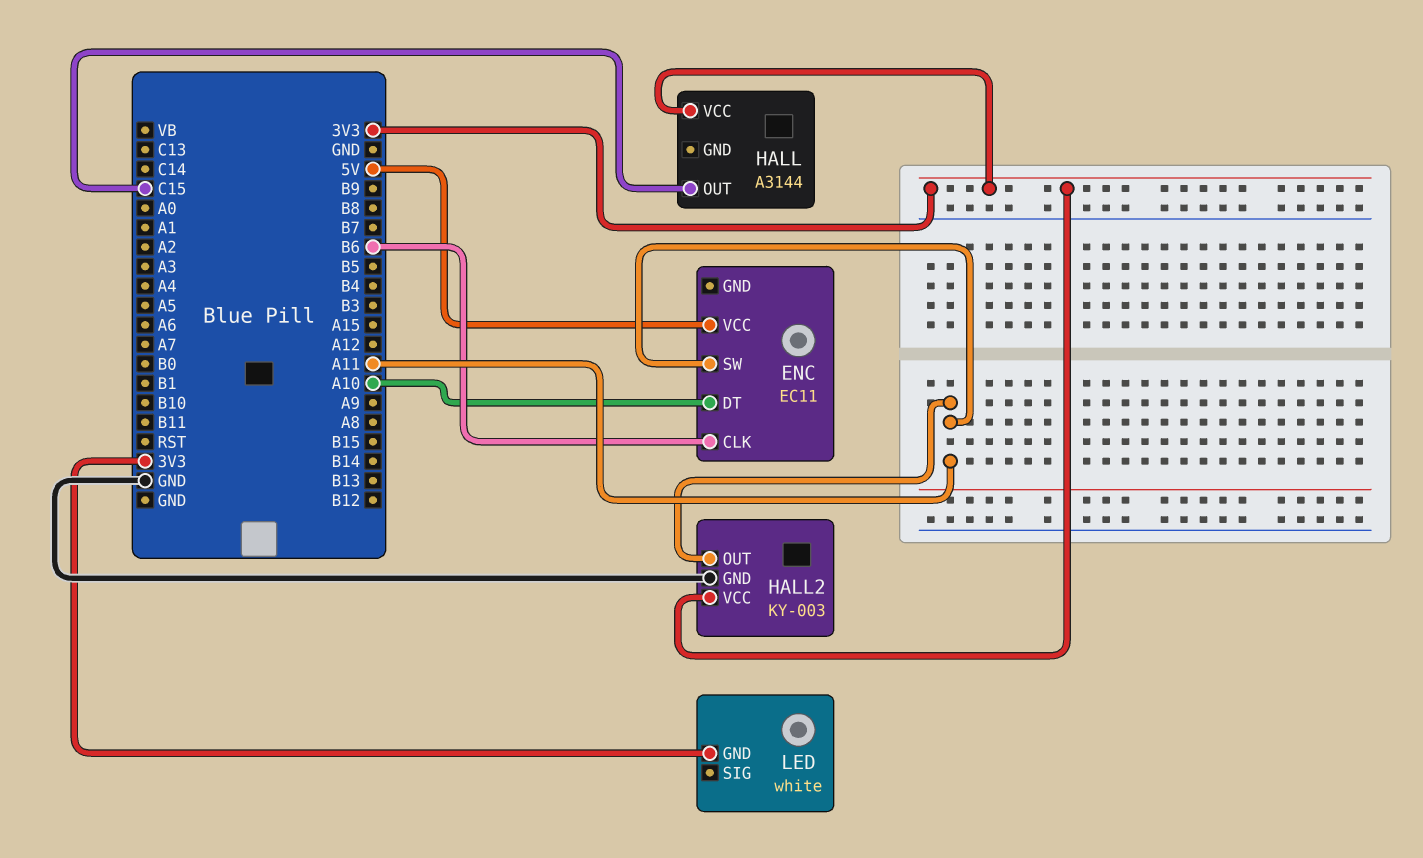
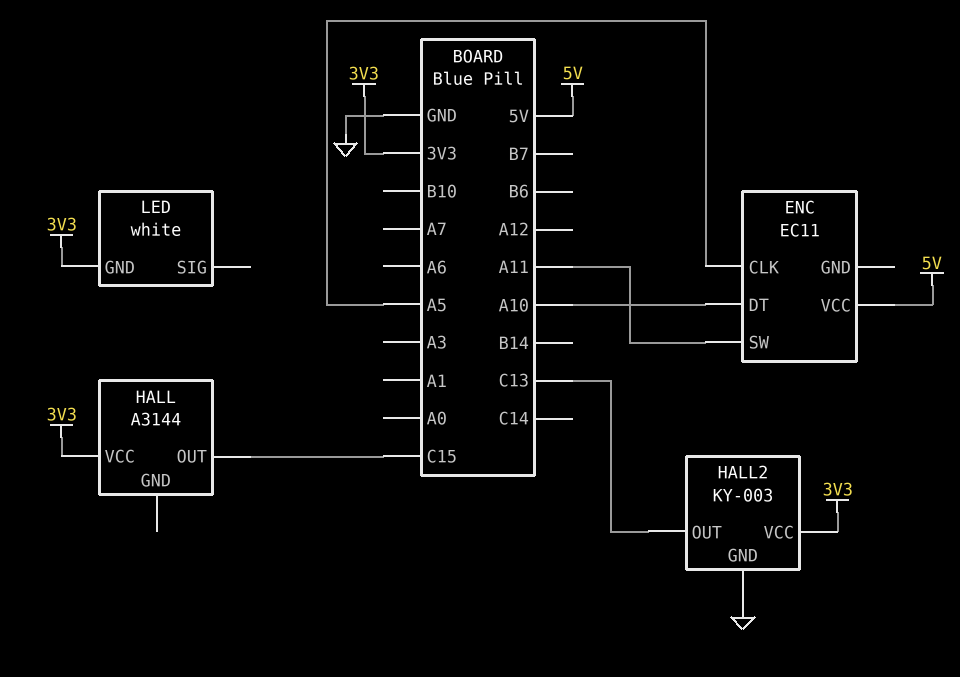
ENC pin CLK: B6 -> A5
HALL2 pin OUT: A11 -> C13

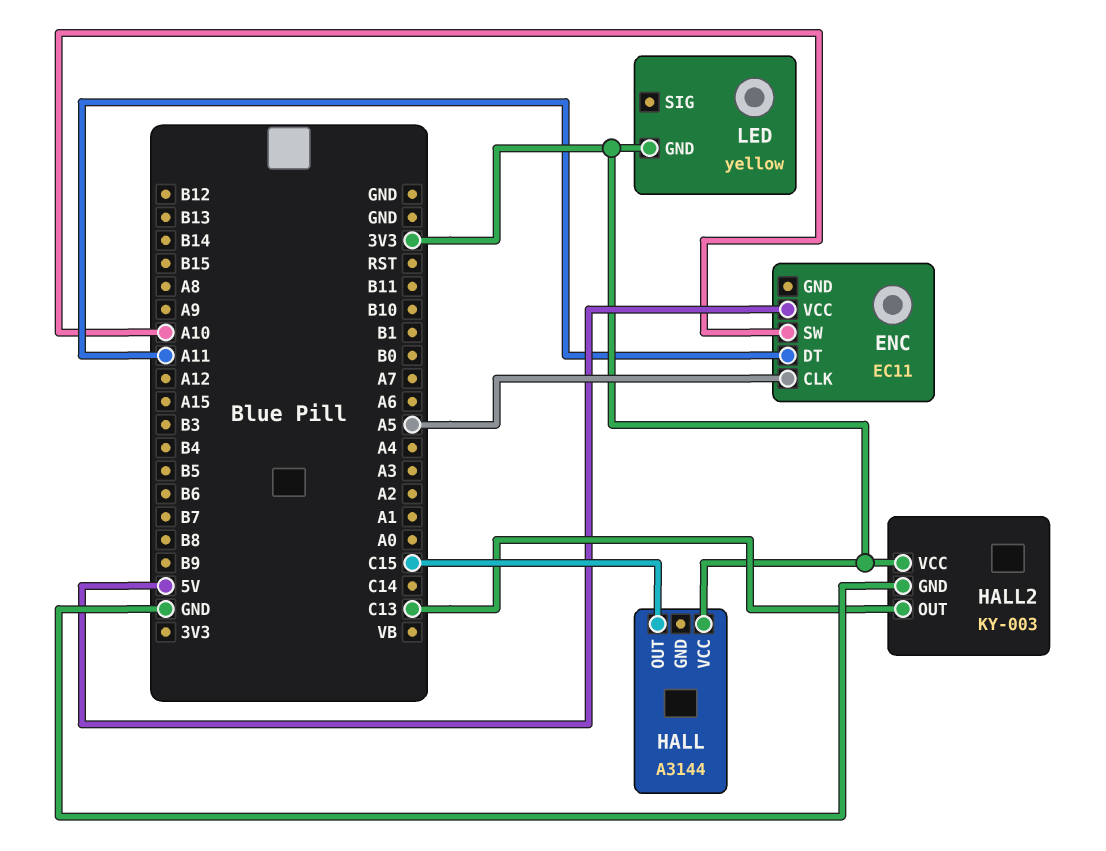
ENC pin DT: A10 -> A11
ENC pin SW: A11 -> A10
LED: white -> yellow

